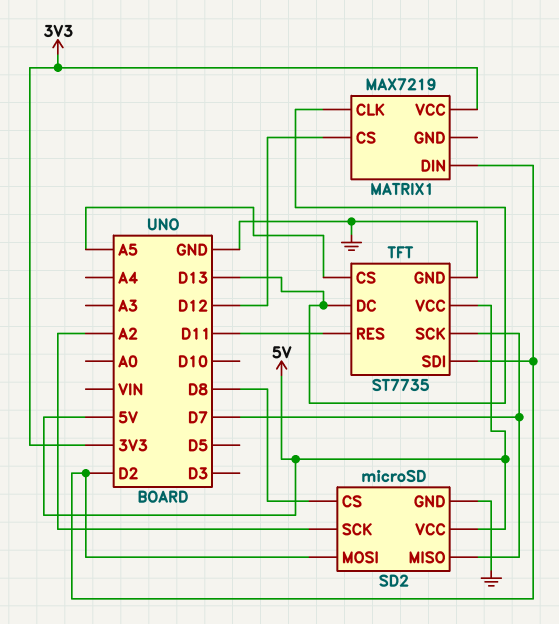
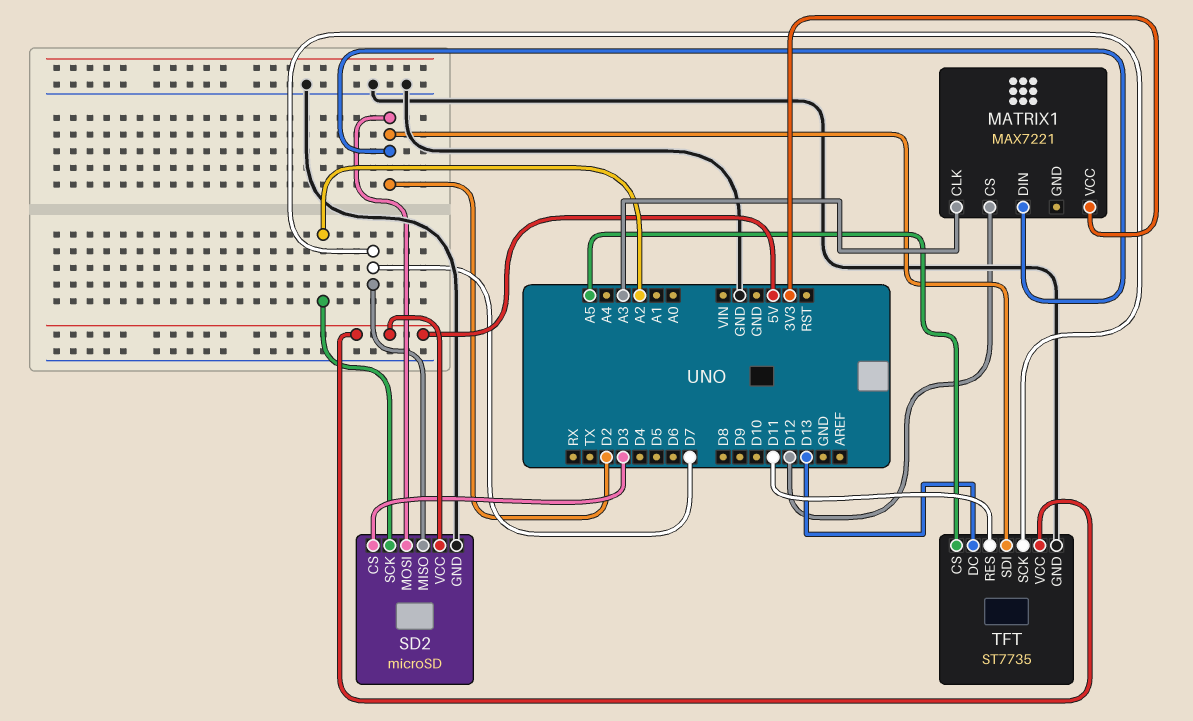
MATRIX1: MAX7219 -> MAX7221
MATRIX1 pin CLK: D13 -> A3
SD2 pin CS: D8 -> D3

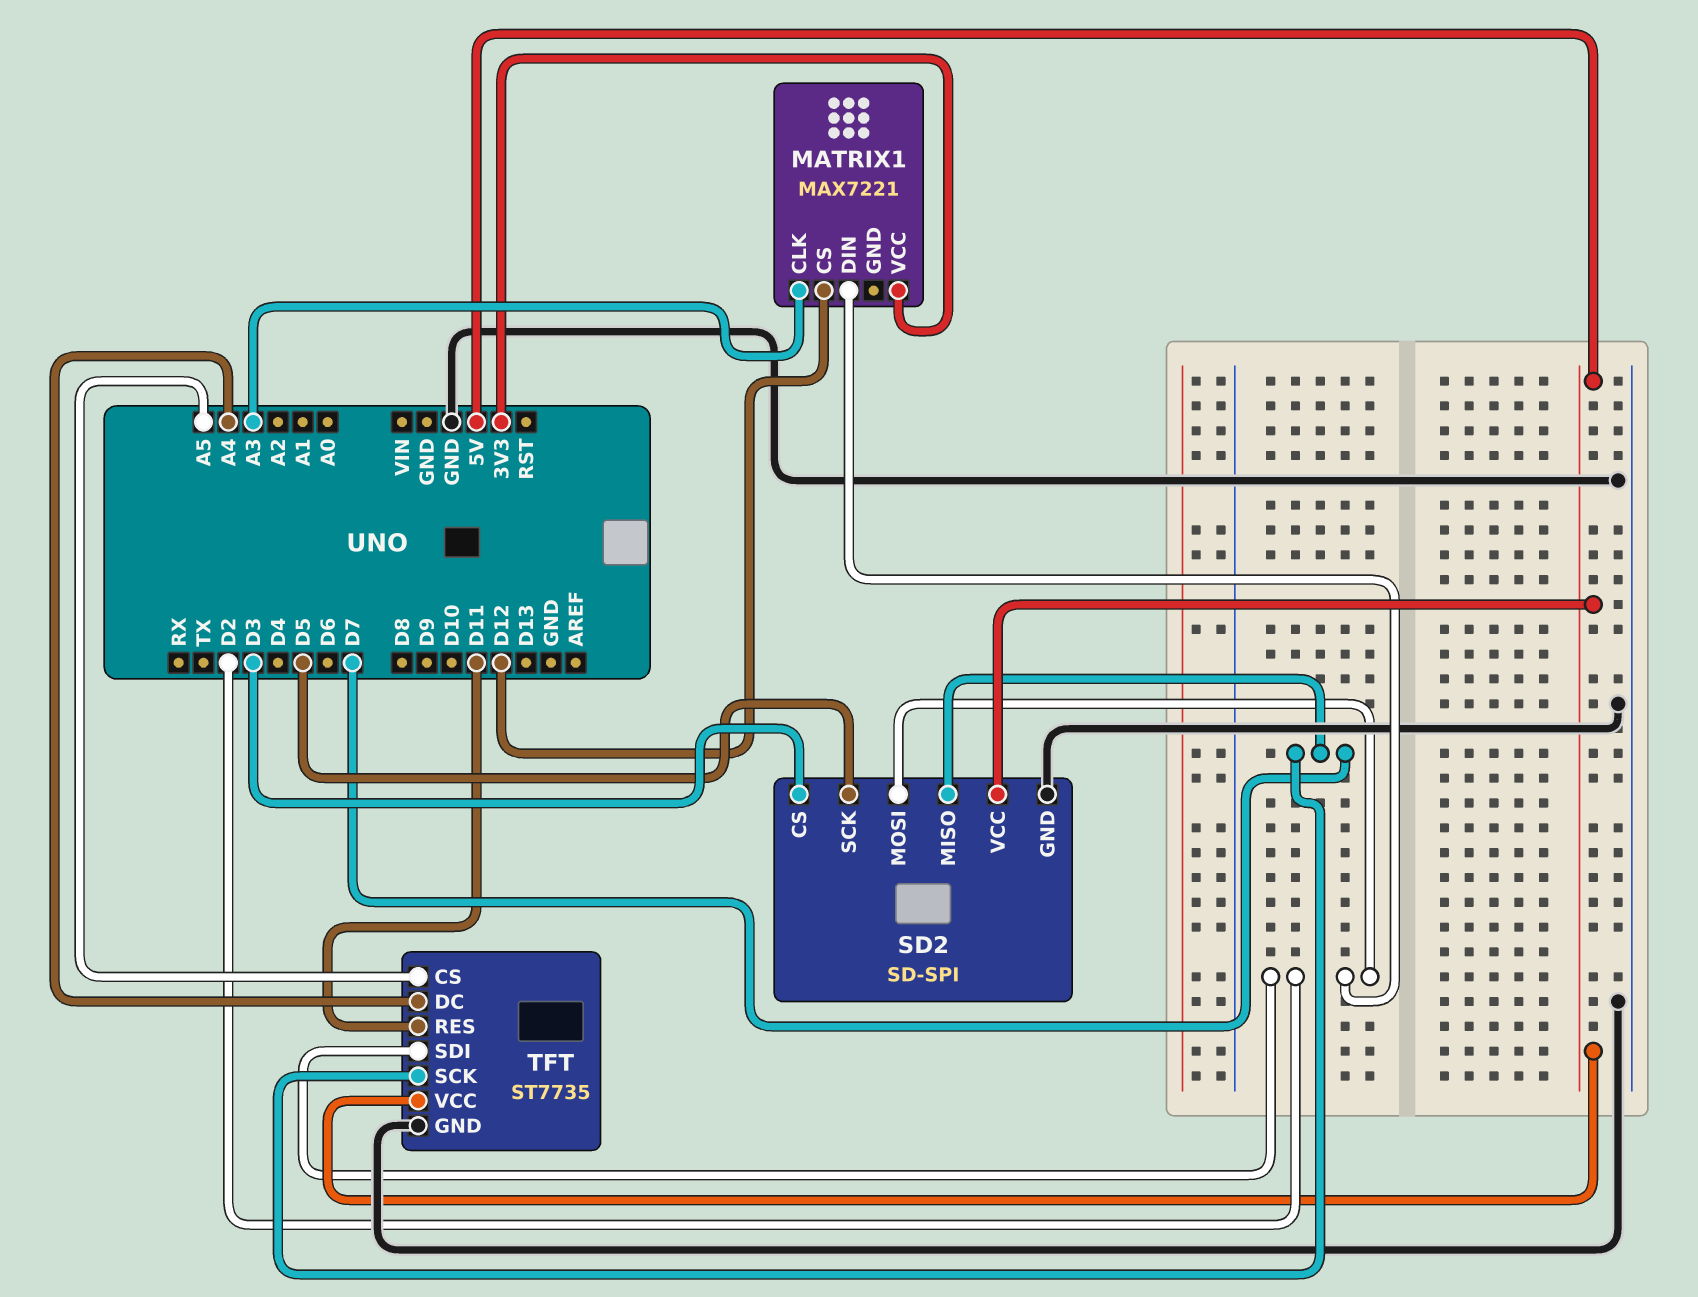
SD2: microSD -> SD-SPI
SD2 pin SCK: A2 -> D5
TFT pin DC: D13 -> A4

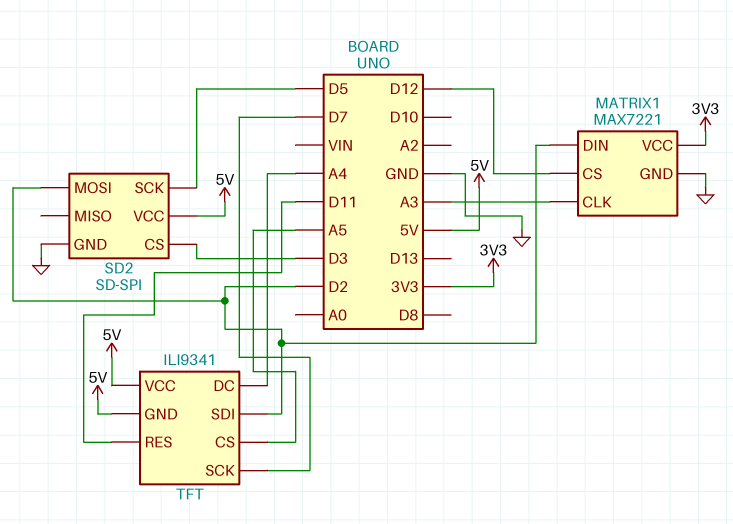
MATRIX1 pin GND: none -> GND
SD2 pin MISO: D7 -> none
TFT: ST7735 -> ILI9341
TFT pin GND: GND -> 5V

